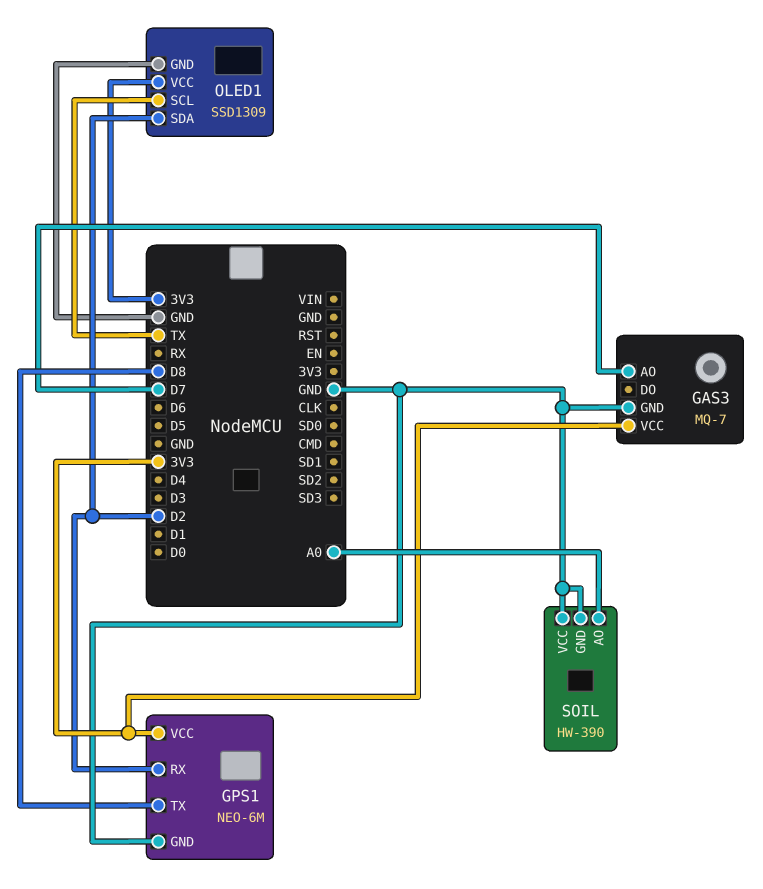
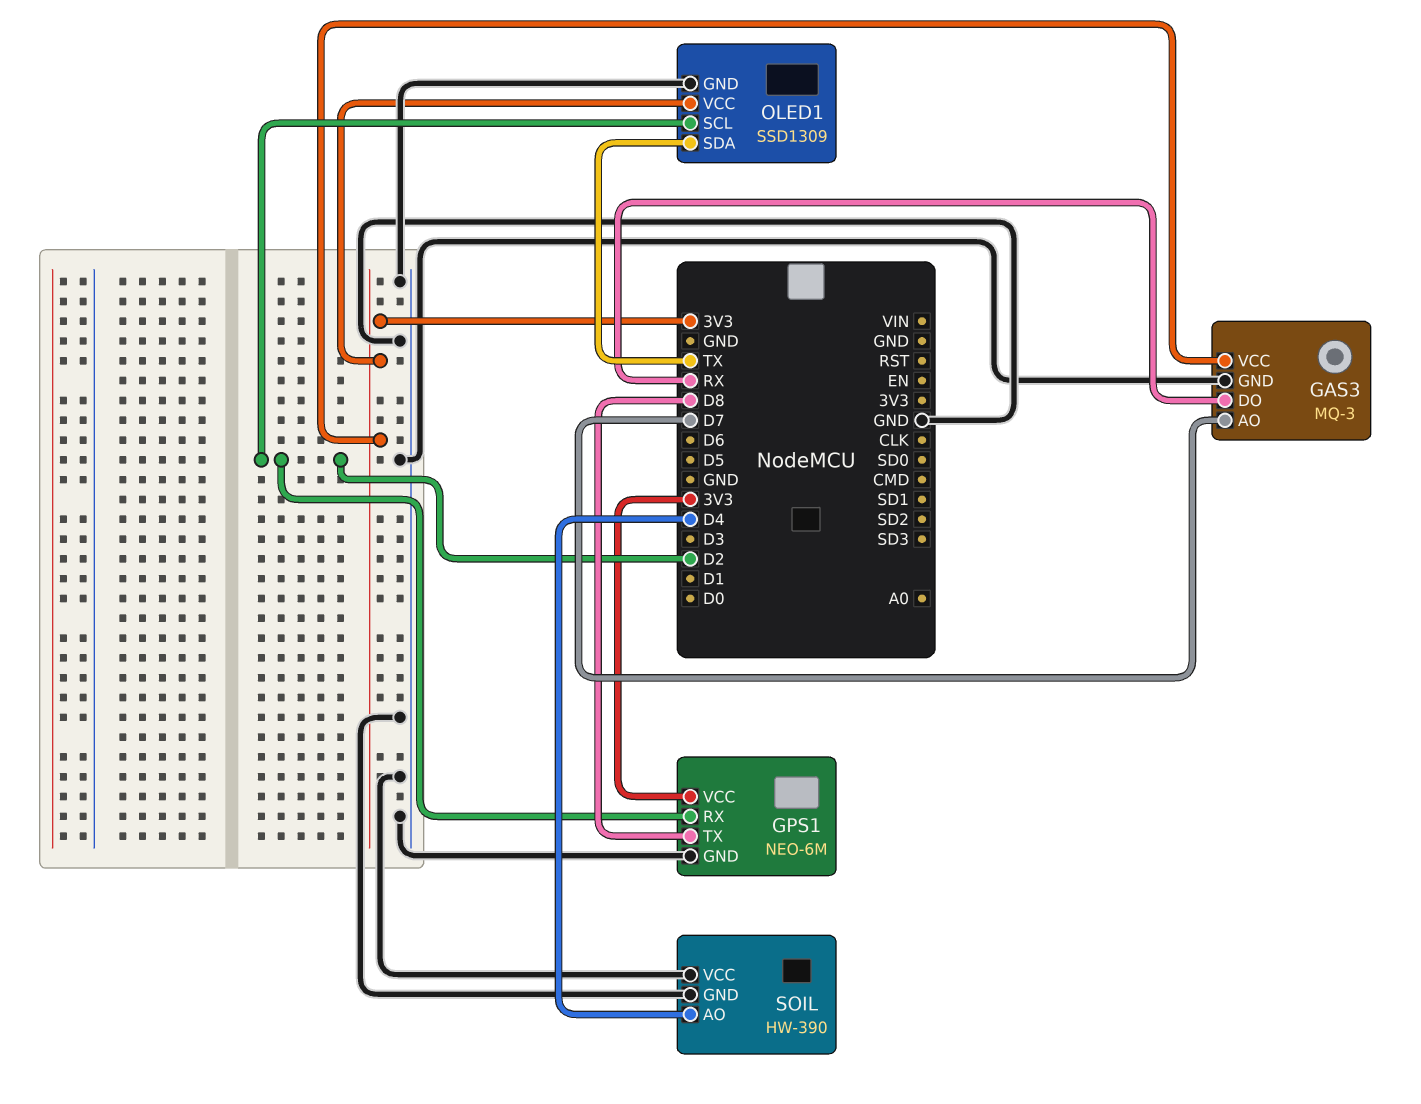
GAS3: MQ-7 -> MQ-3
GAS3 pin DO: none -> RX
OLED1 pin SCL: TX -> D2
OLED1 pin SDA: D2 -> TX
SOIL pin AO: A0 -> D4

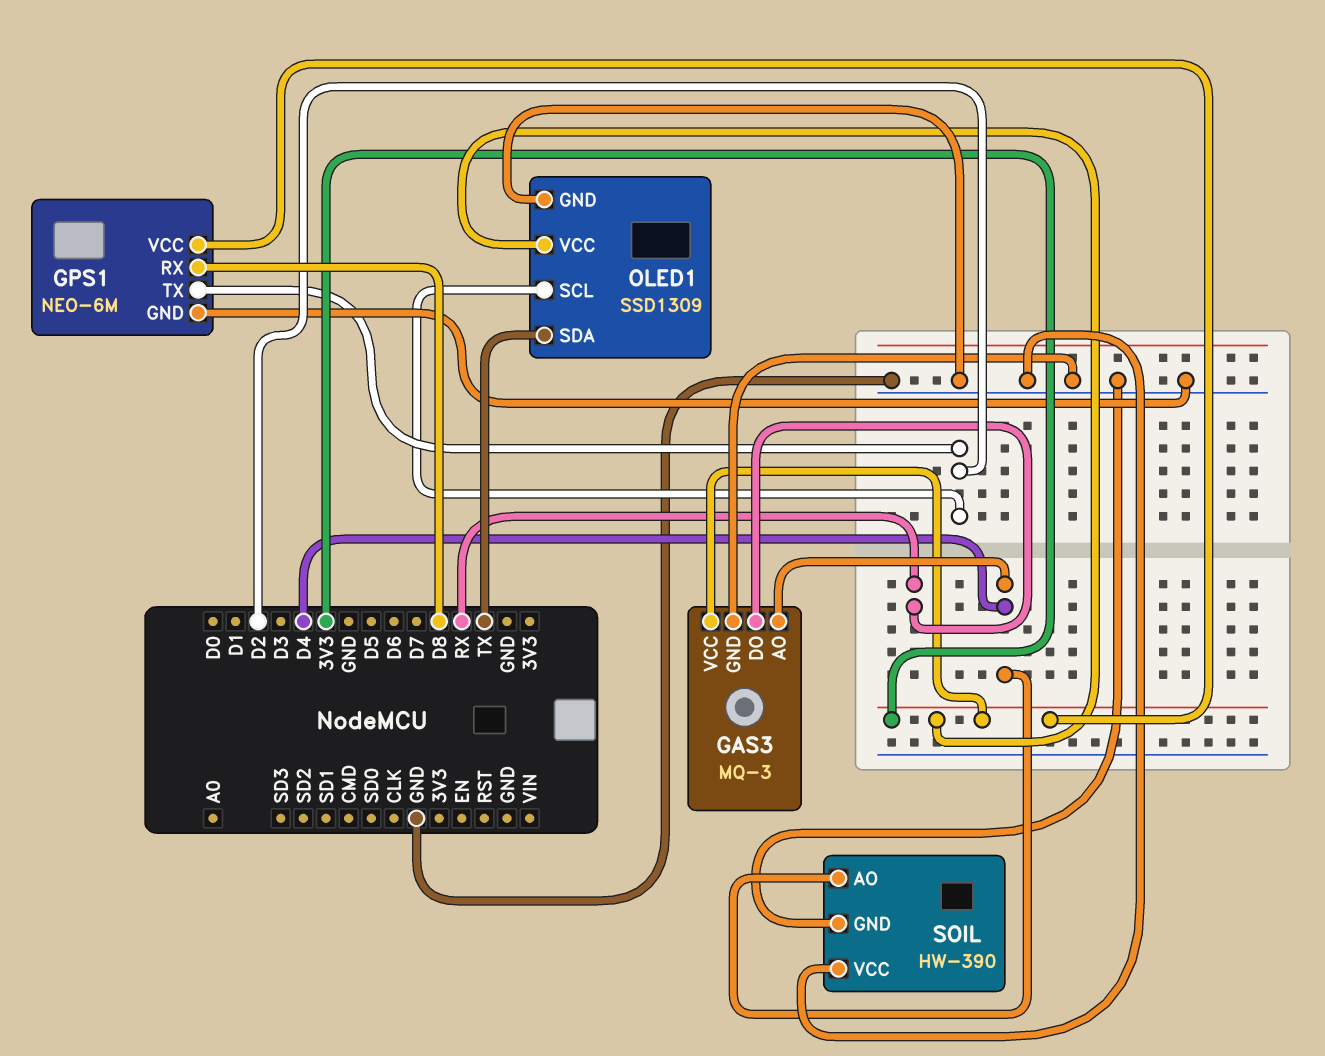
GAS3 pin AO: D7 -> D4
GPS1 pin RX: D2 -> D8
GPS1 pin TX: D8 -> D2

